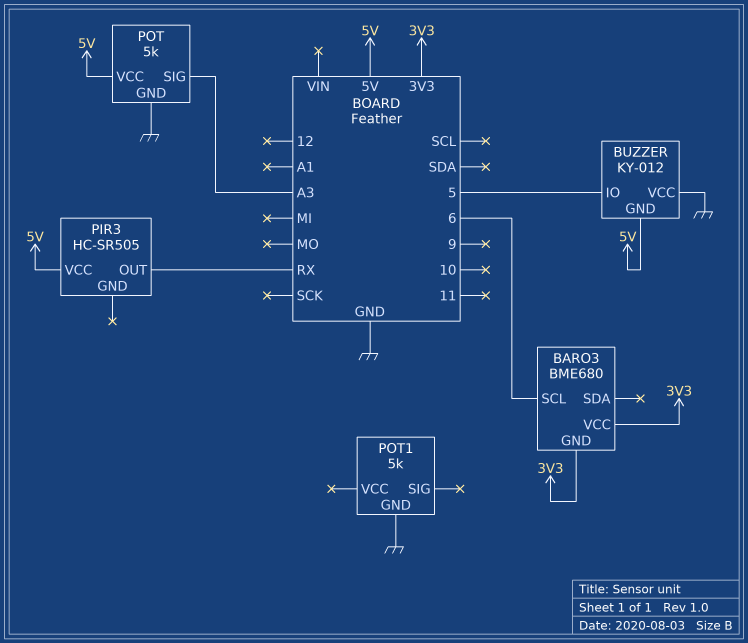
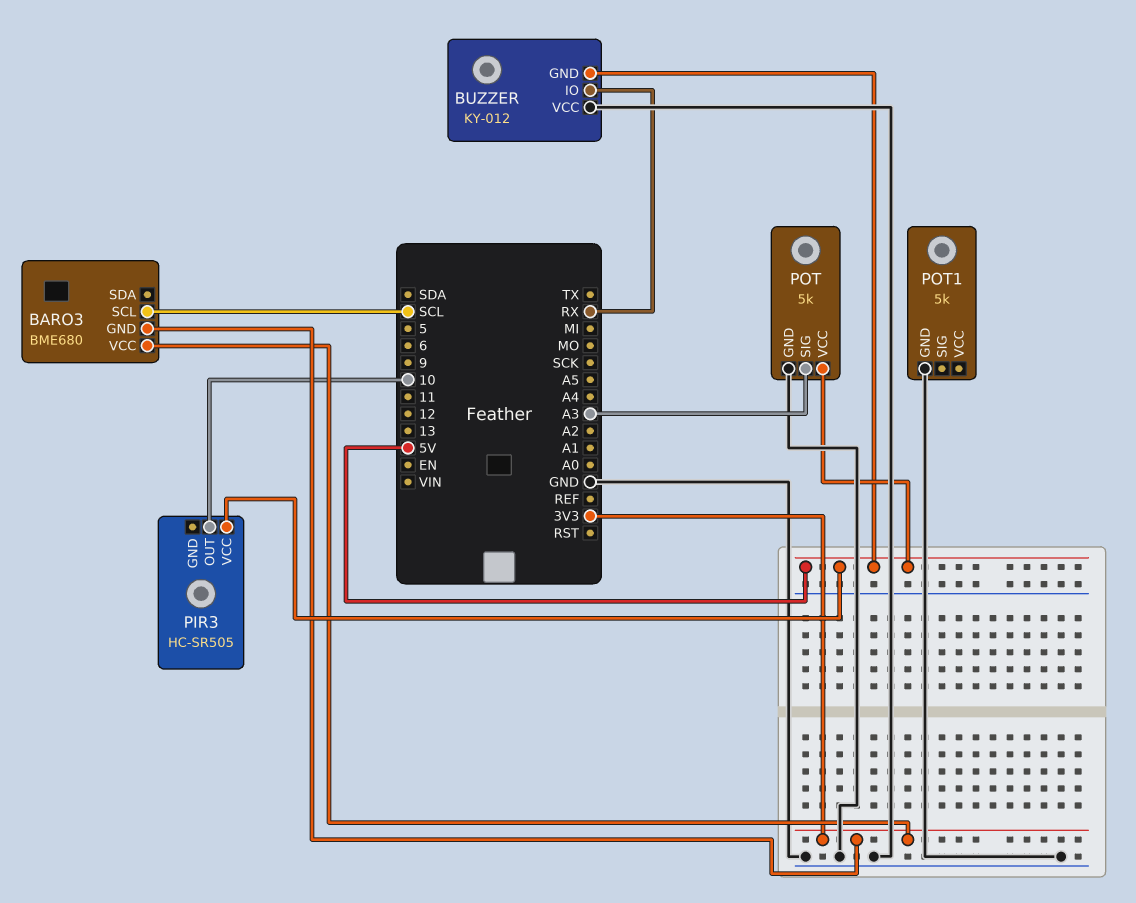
BARO3 pin SCL: 6 -> SCL
BUZZER pin IO: 5 -> RX
PIR3 pin OUT: RX -> 10

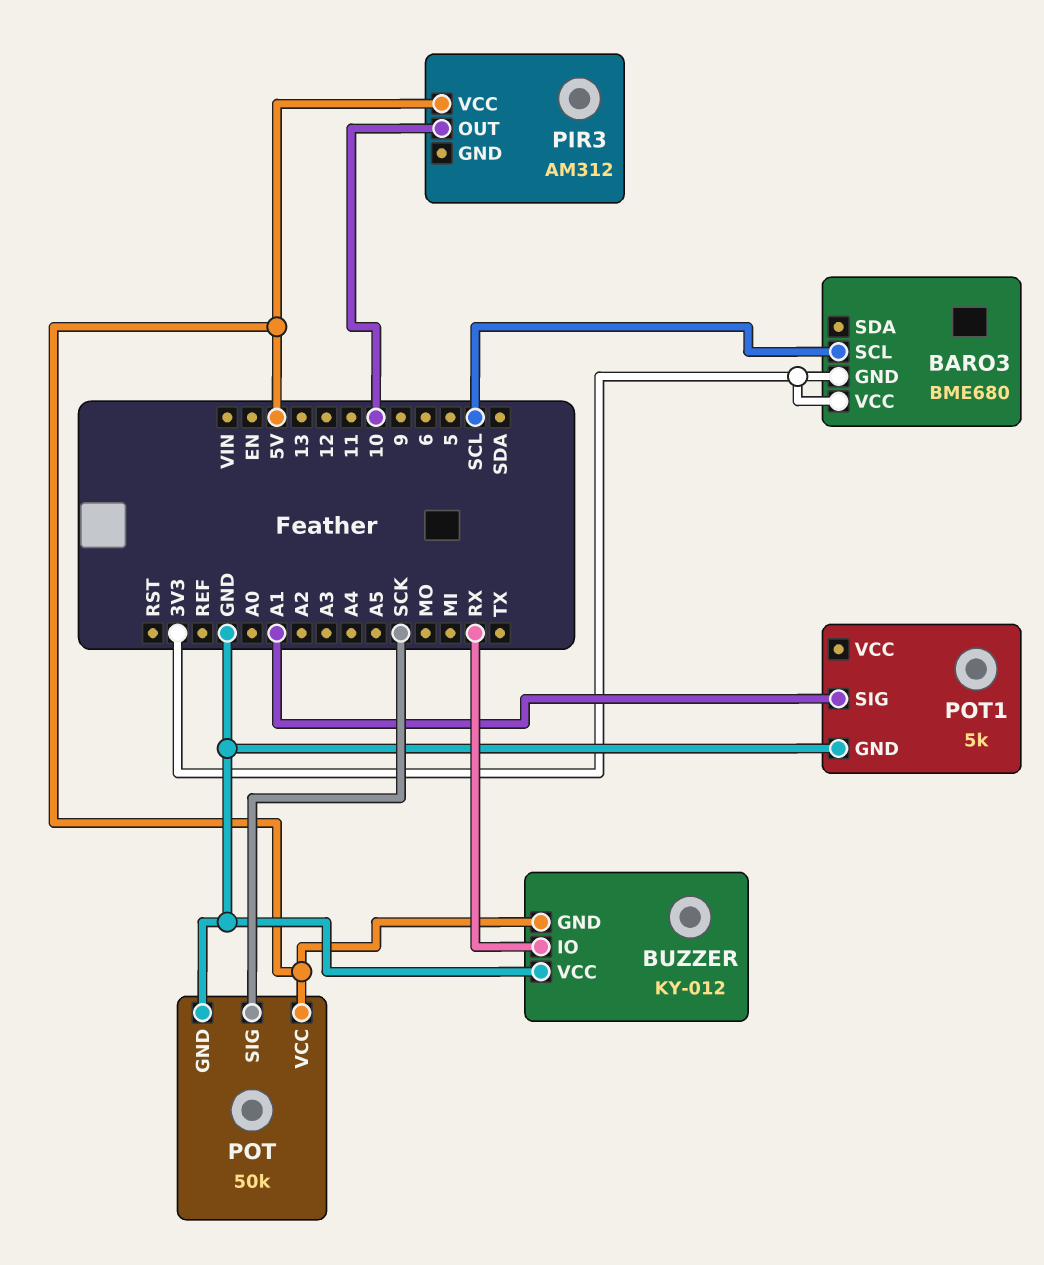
PIR3: HC-SR505 -> AM312
POT: 5k -> 50k
POT pin SIG: A3 -> SCK
POT1 pin SIG: none -> A1

